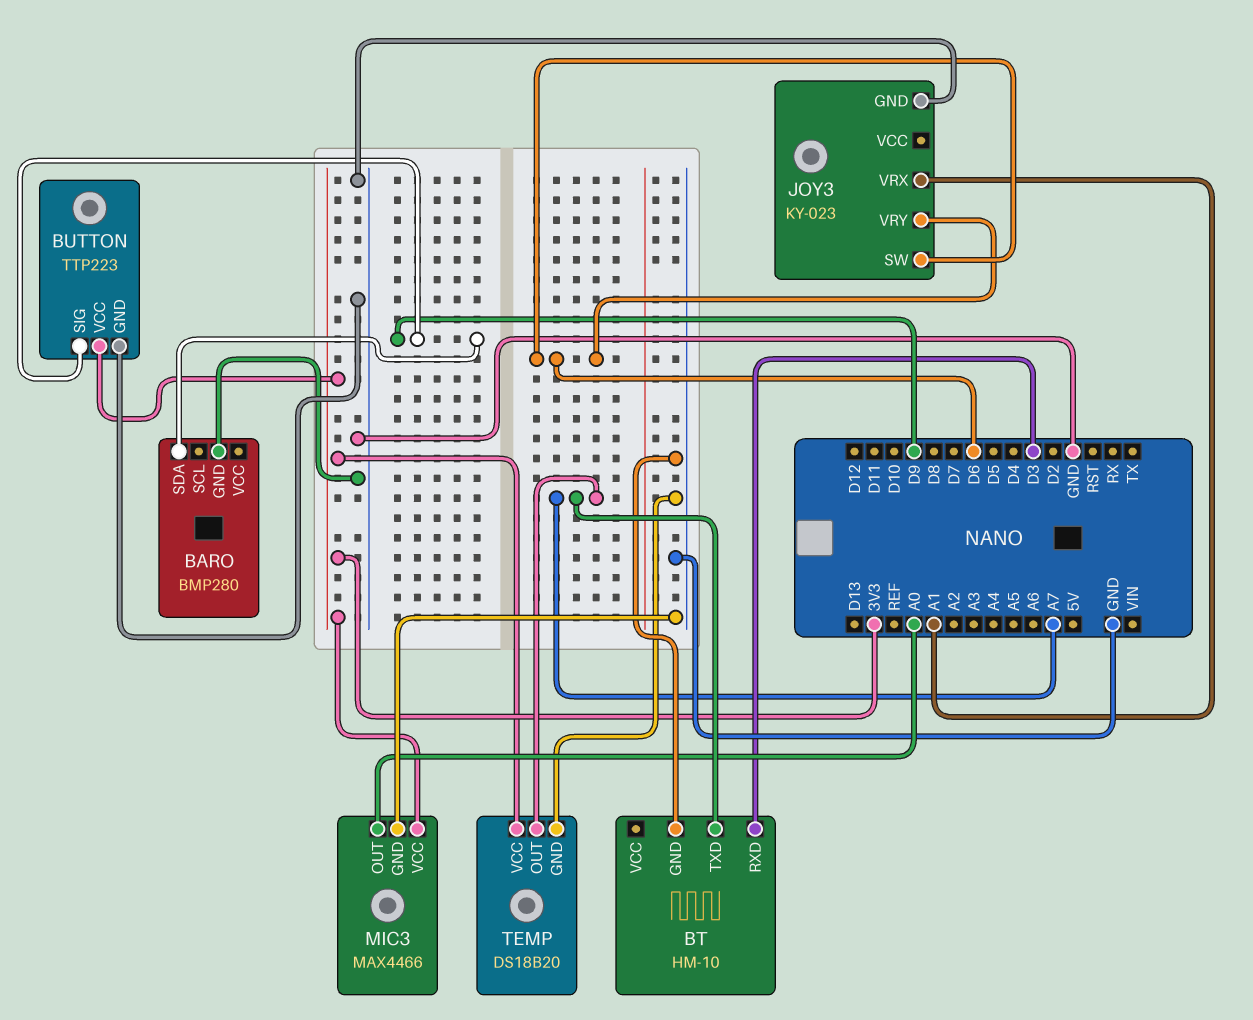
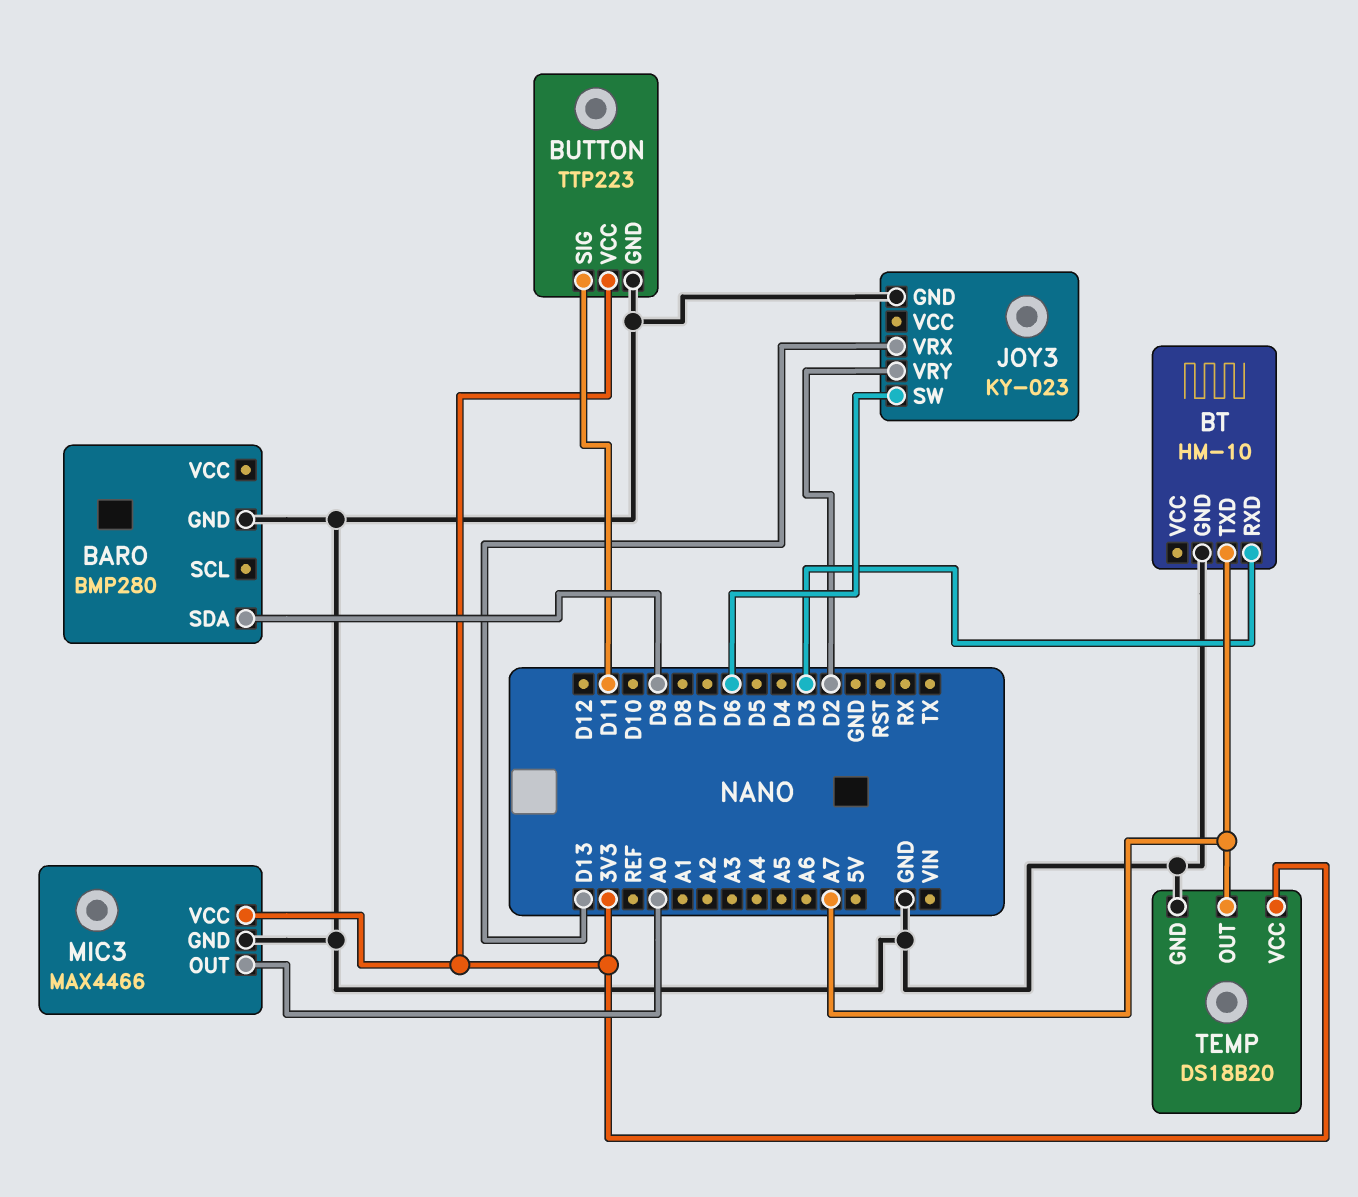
BUTTON pin SIG: D9 -> D11
JOY3 pin VRX: A1 -> D13
JOY3 pin VRY: D6 -> D2

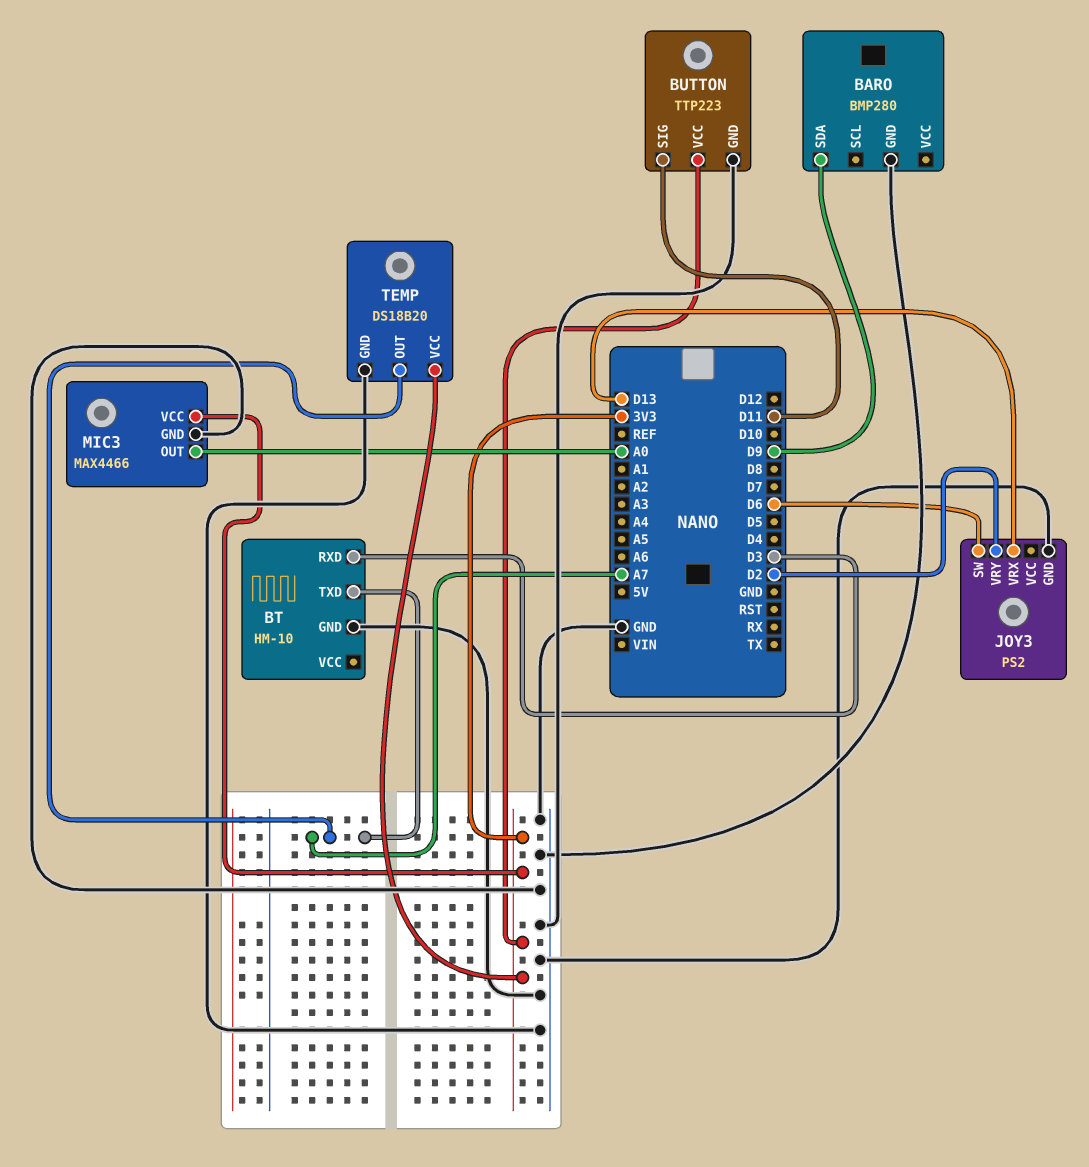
JOY3: KY-023 -> PS2

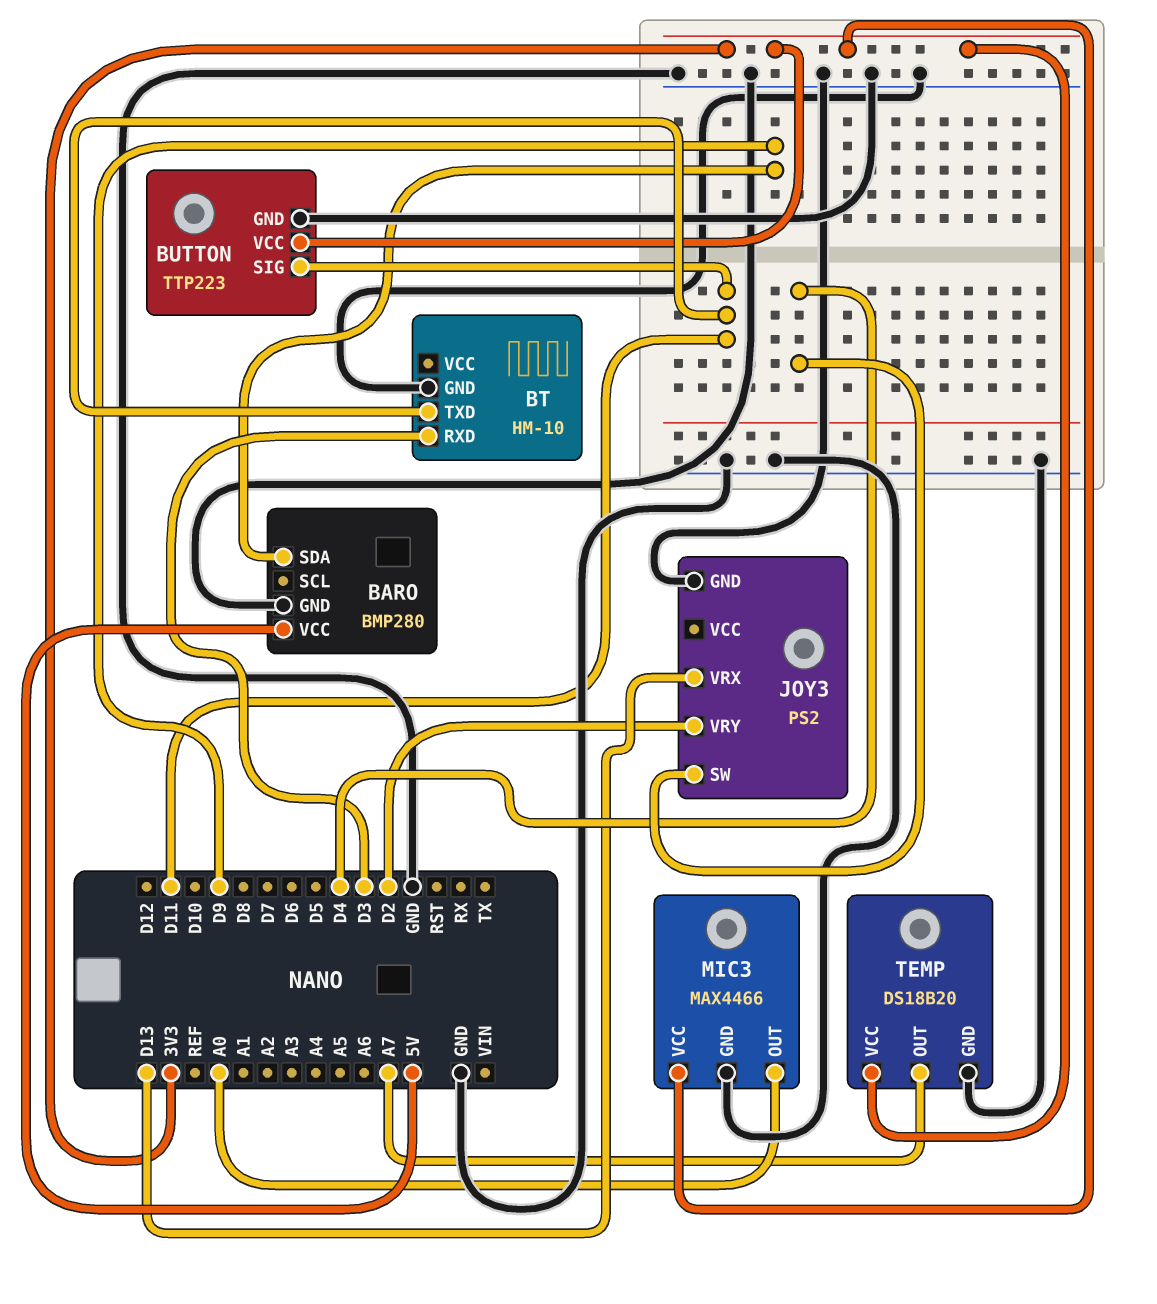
BARO pin VCC: none -> 5V
BT pin TXD: A7 -> D11
JOY3 pin SW: D6 -> D4

